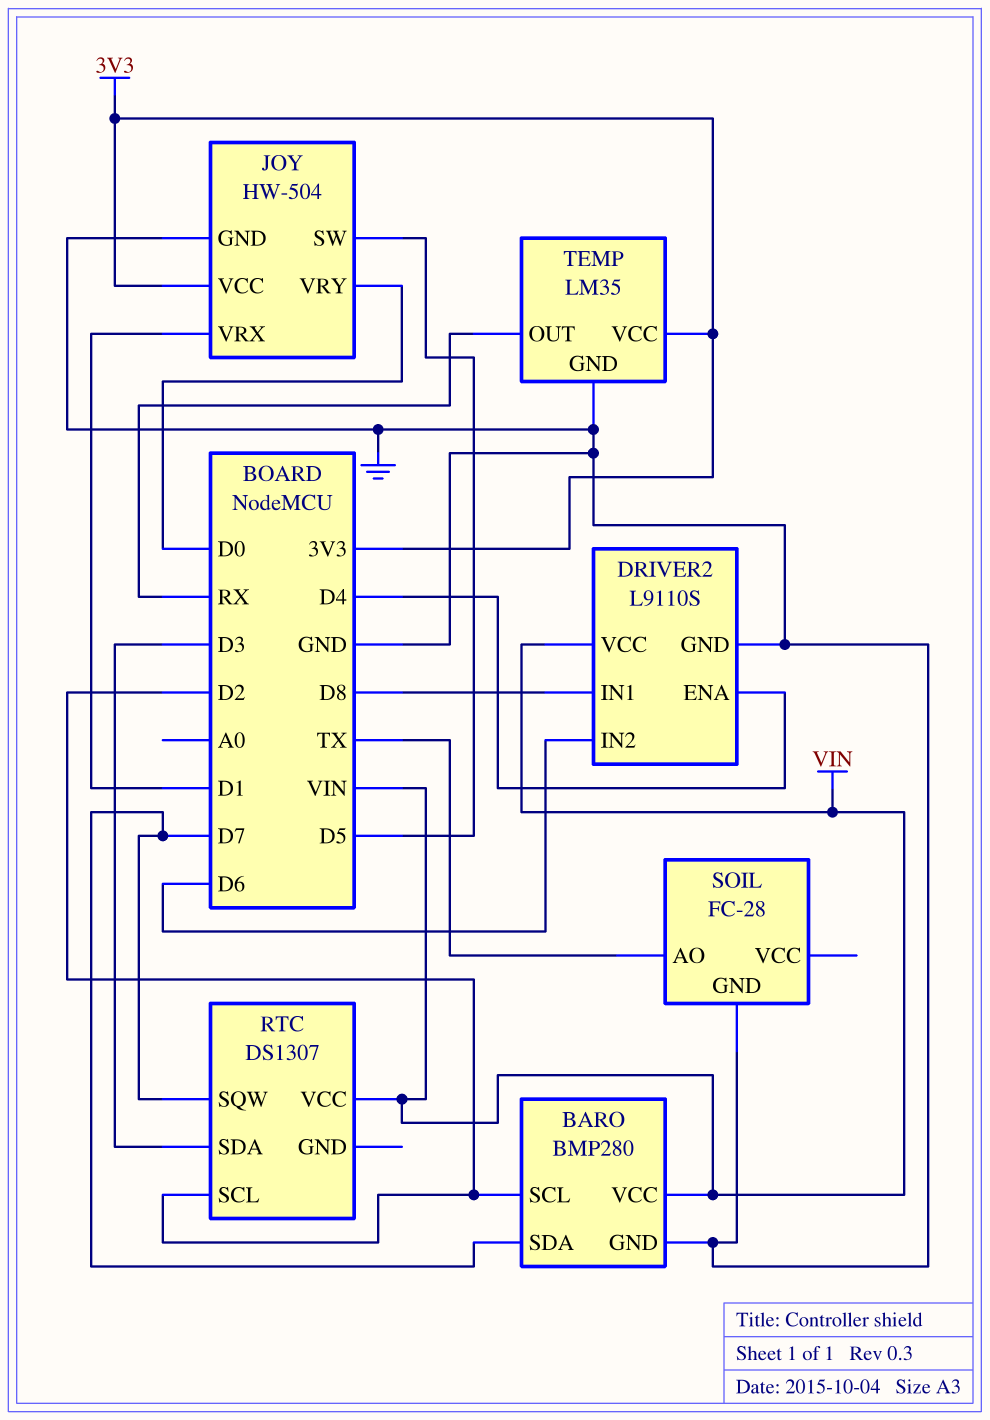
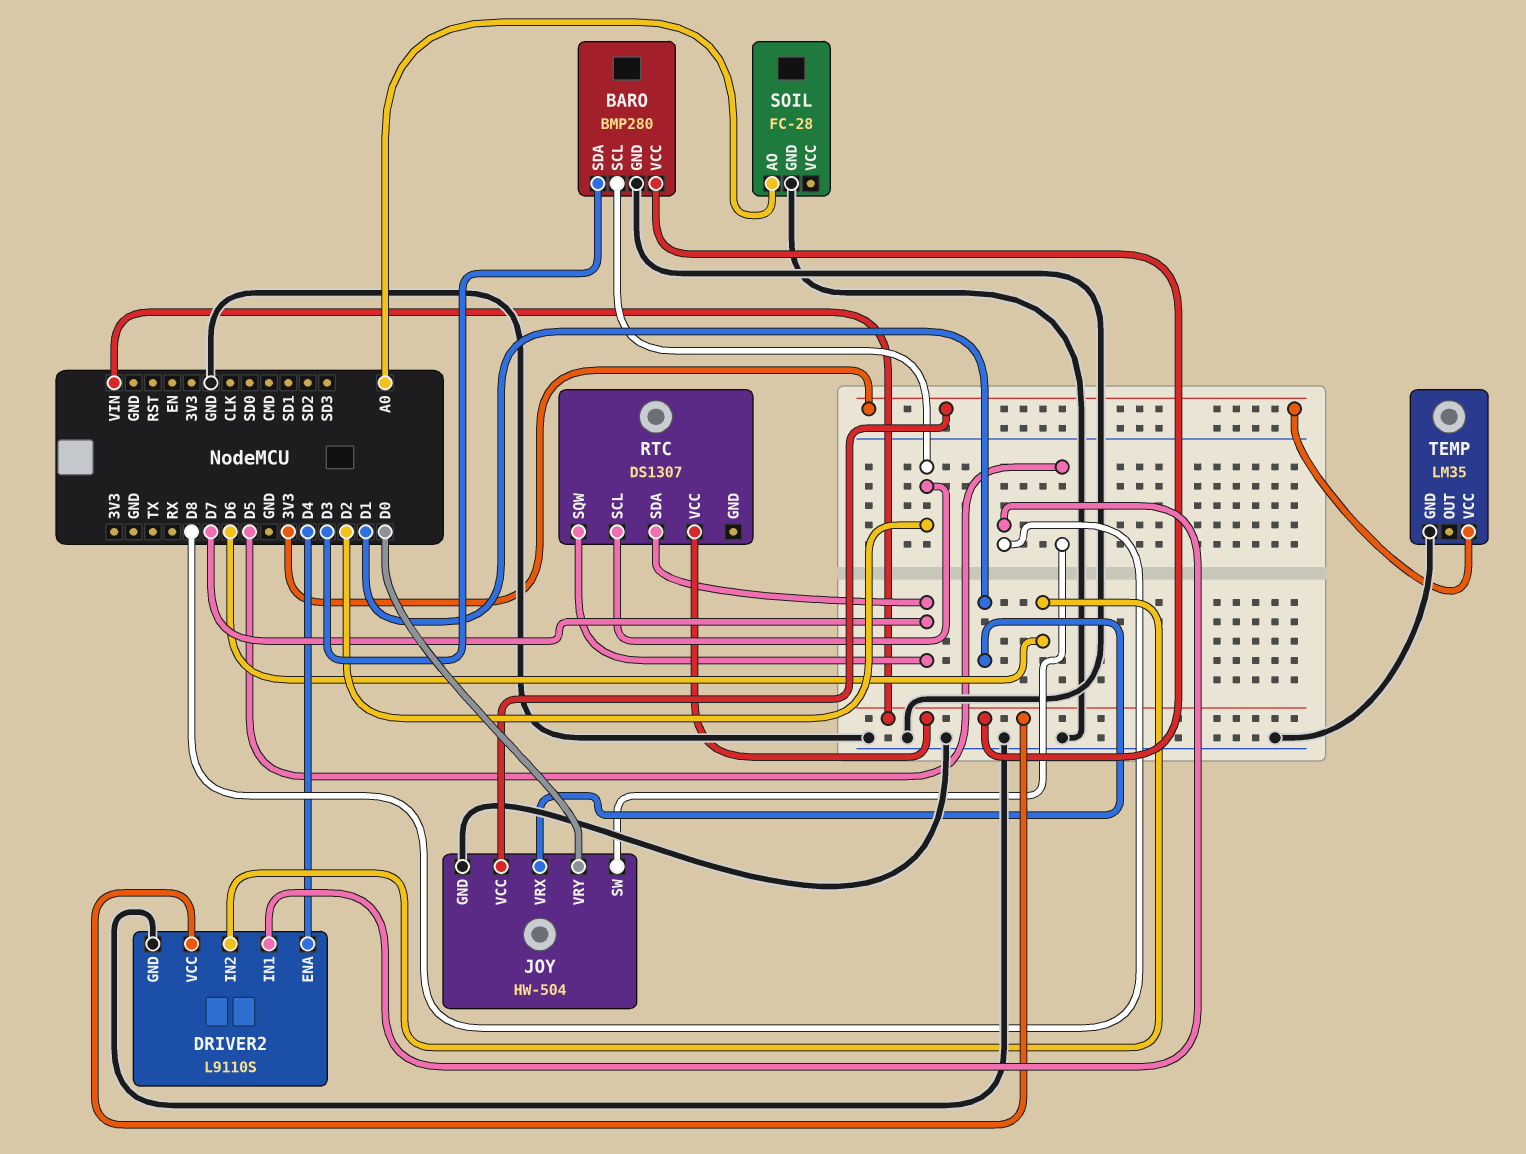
BARO pin SDA: D7 -> D3
RTC pin SDA: D3 -> D7
SOIL pin AO: TX -> A0
TEMP pin OUT: RX -> none

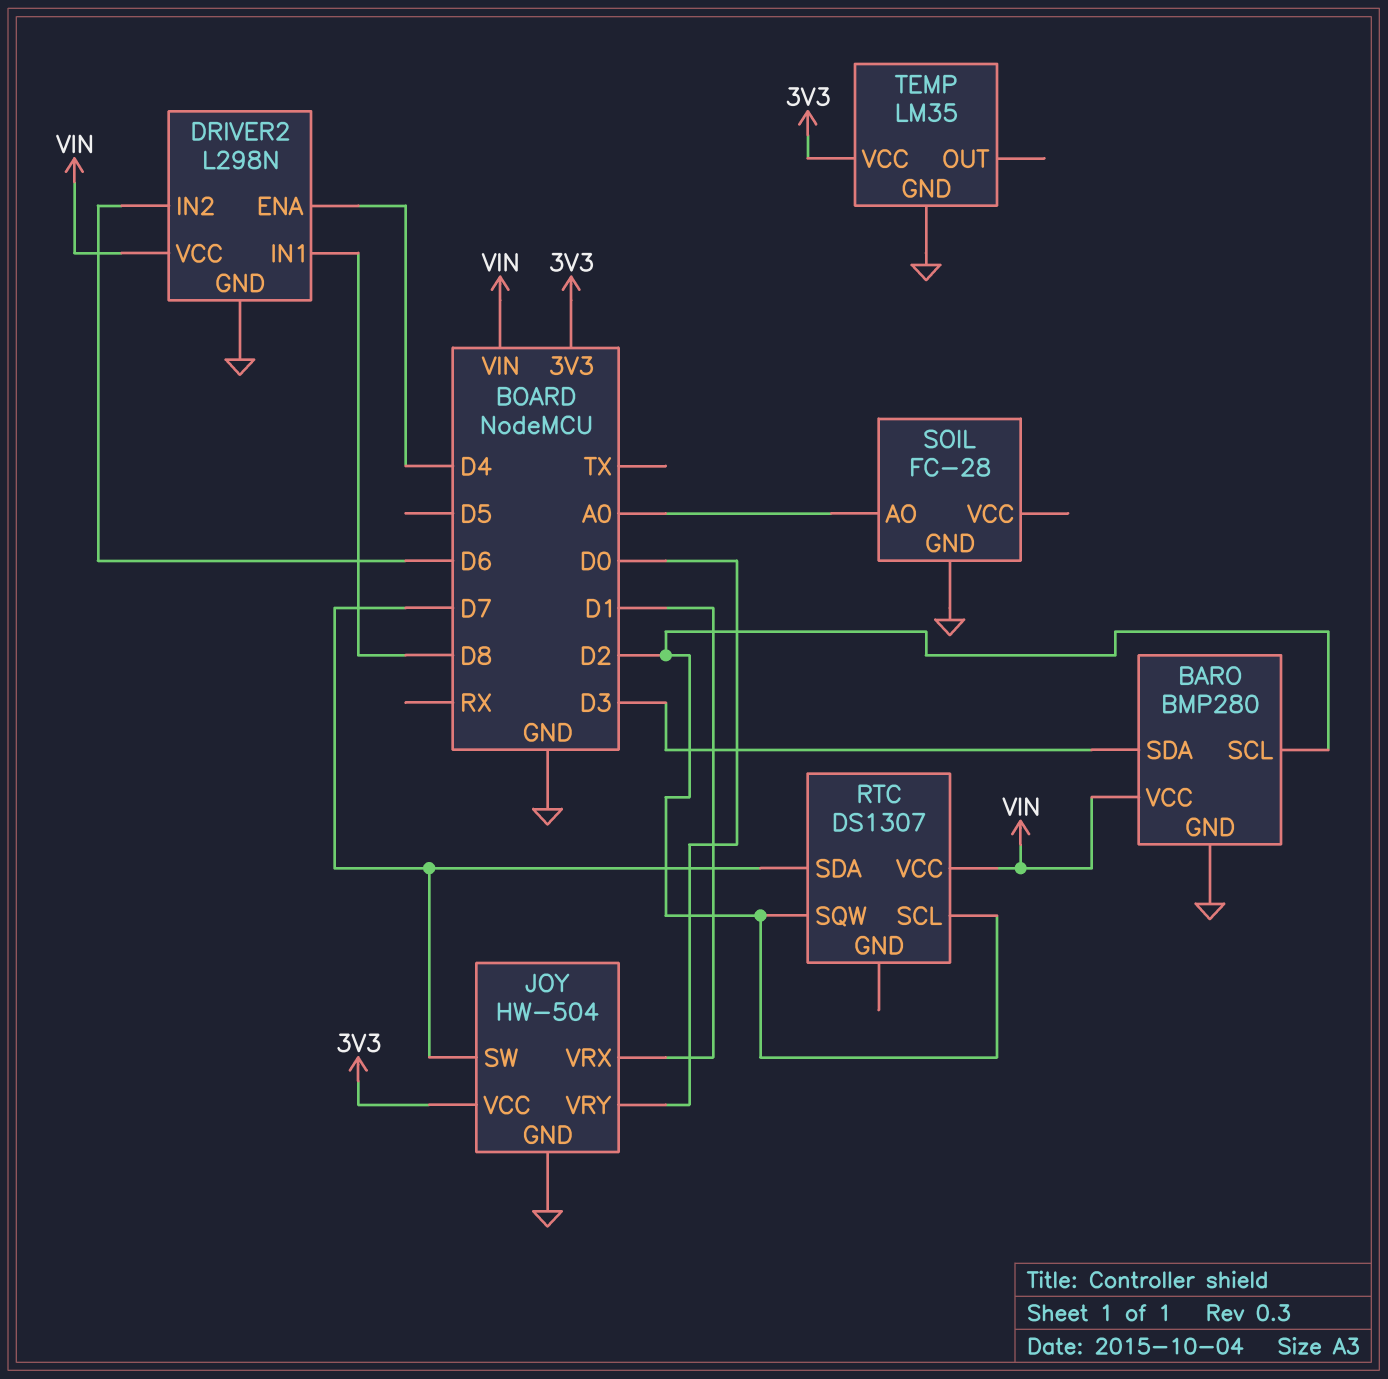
DRIVER2: L9110S -> L298N
JOY pin SW: D5 -> D7
RTC pin SQW: D7 -> D2

